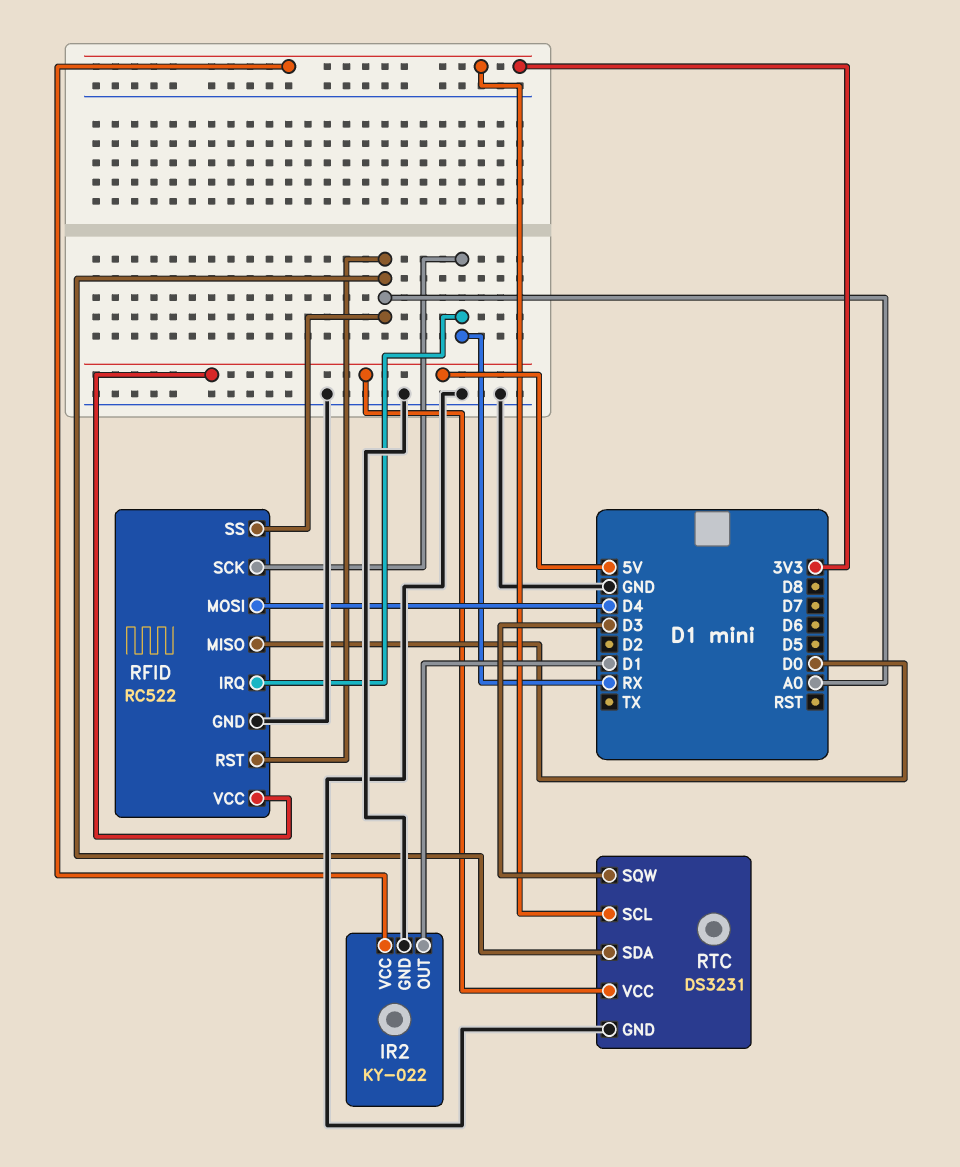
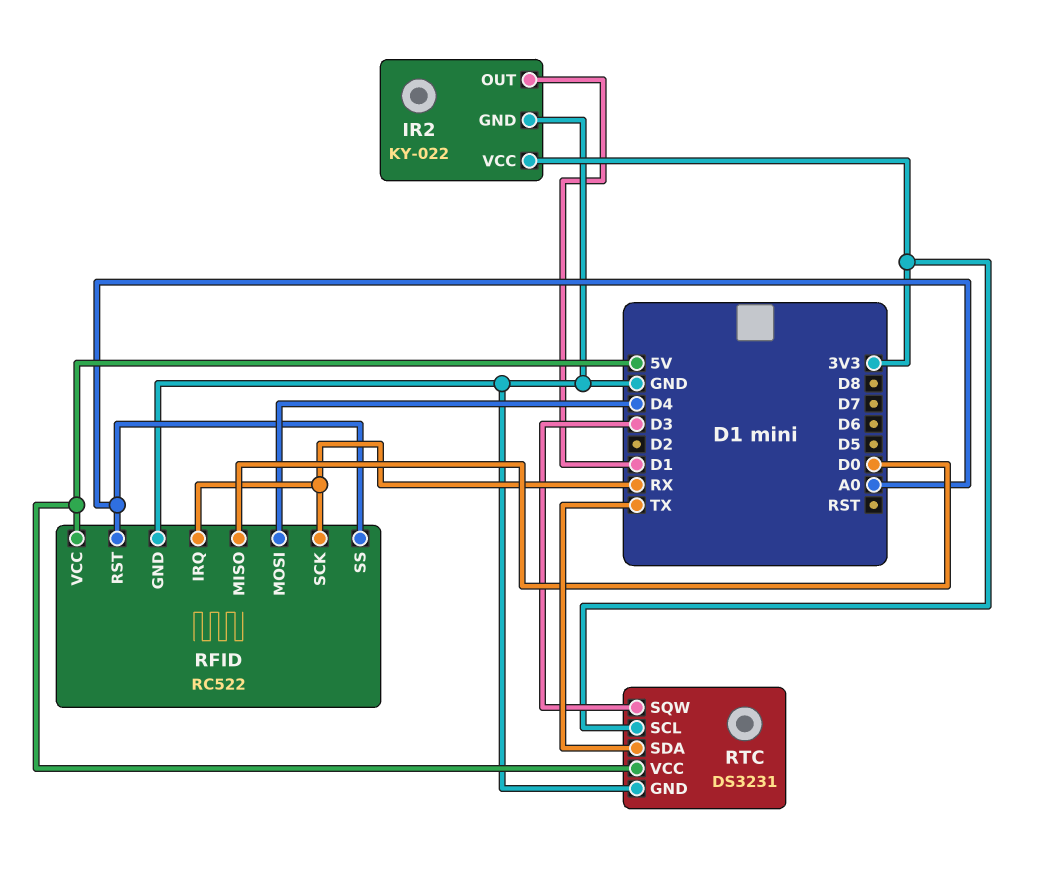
RTC pin SDA: A0 -> TX

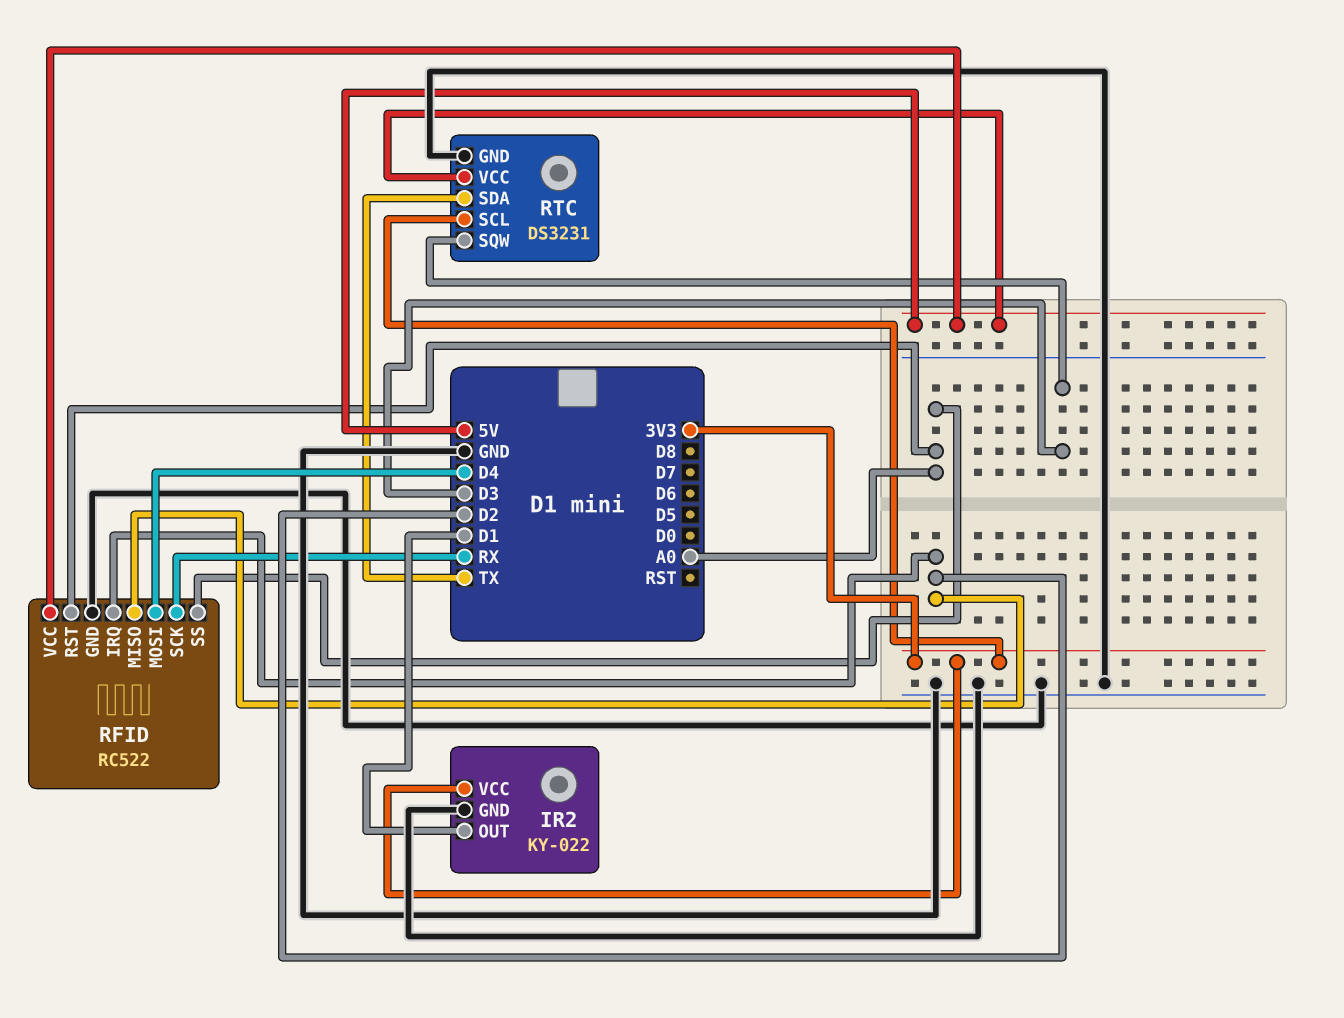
RFID pin IRQ: RX -> D2
RFID pin MISO: D0 -> D2

